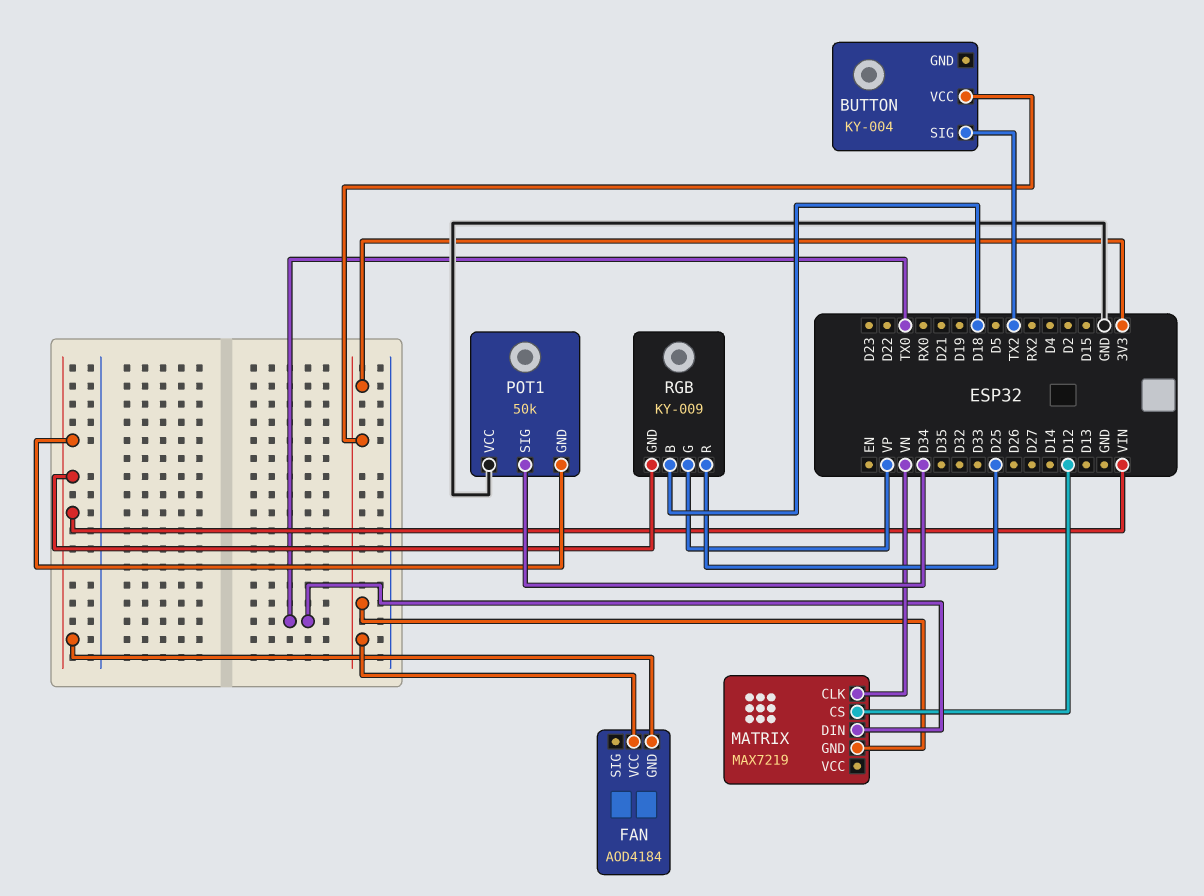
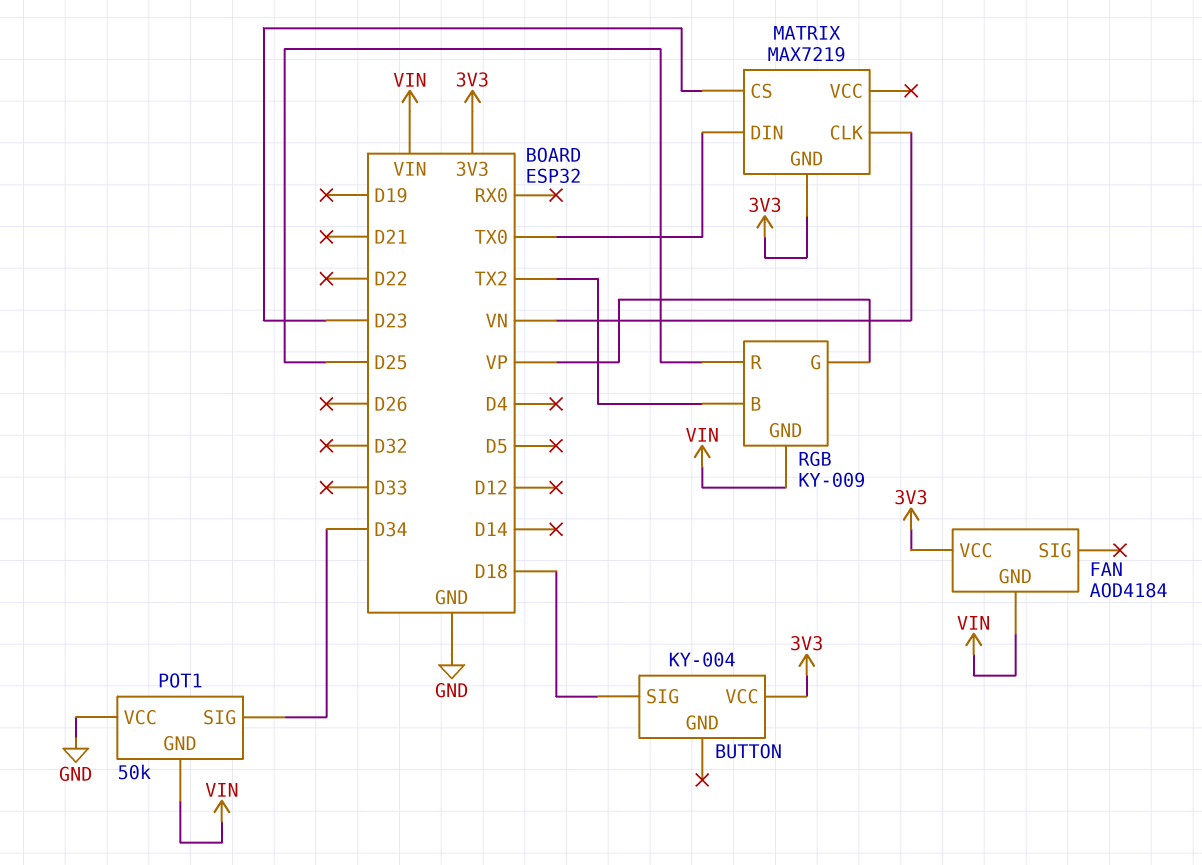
BUTTON pin SIG: TX2 -> D18
MATRIX pin CS: D12 -> D23
RGB pin B: D18 -> TX2

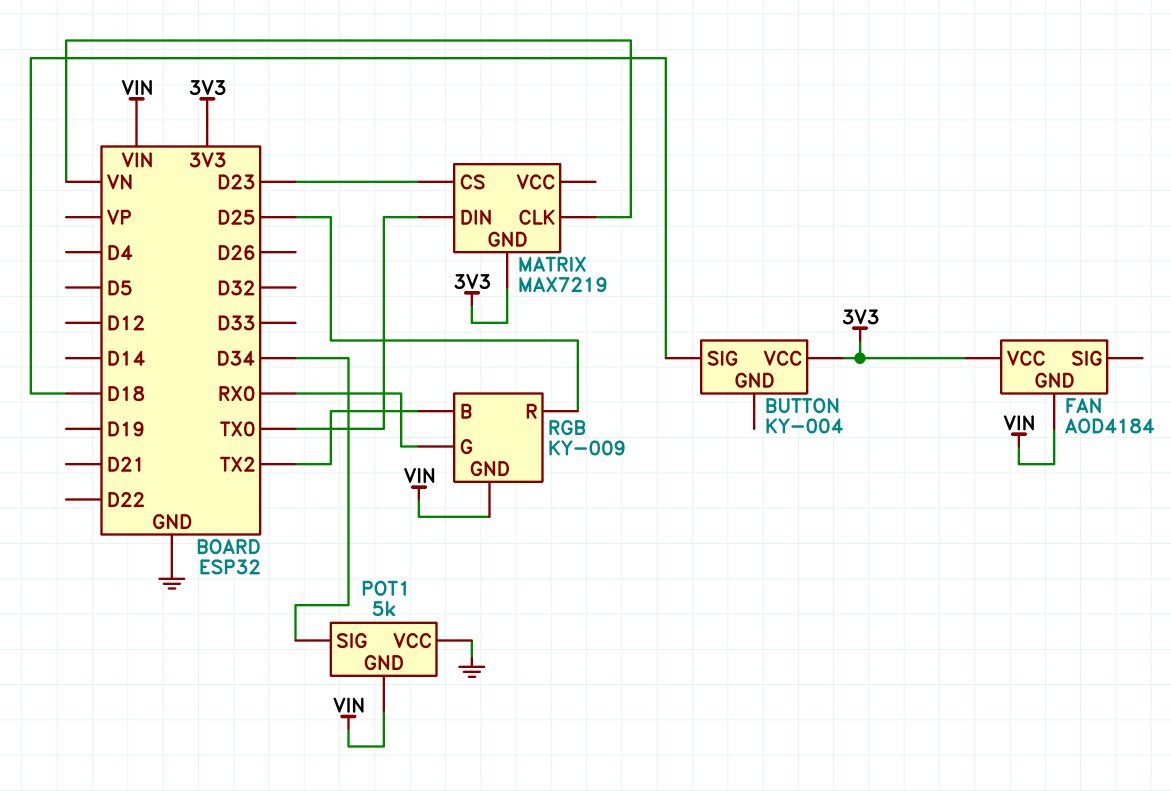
POT1: 50k -> 5k
RGB pin G: VP -> RX0

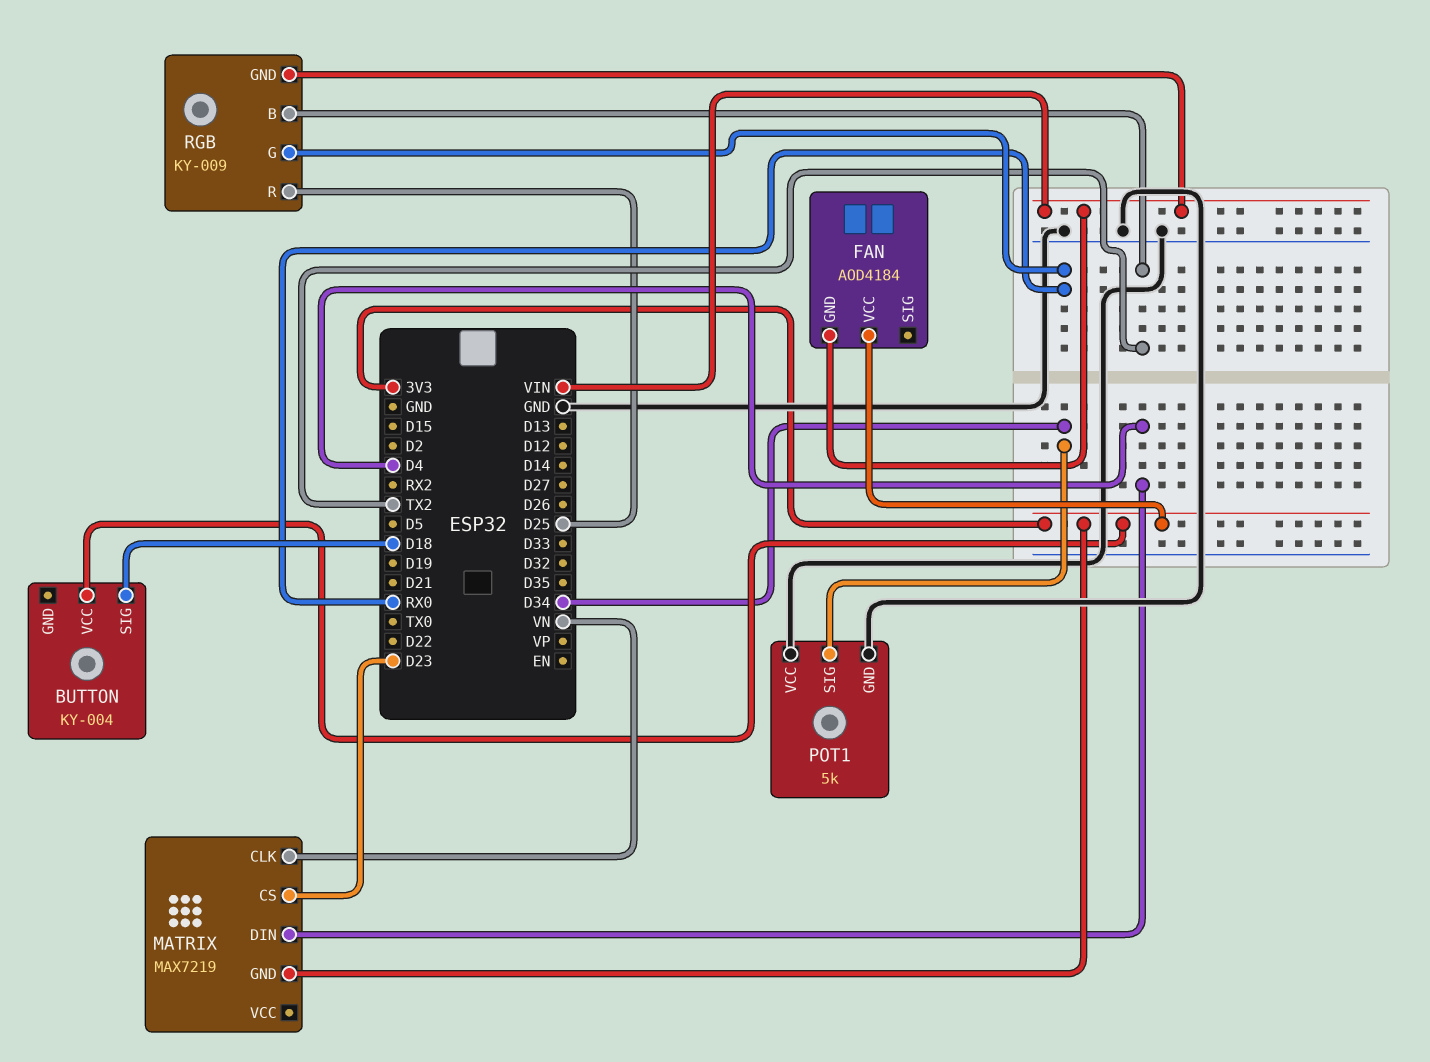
MATRIX pin DIN: TX0 -> D4
POT1 pin GND: VIN -> GND

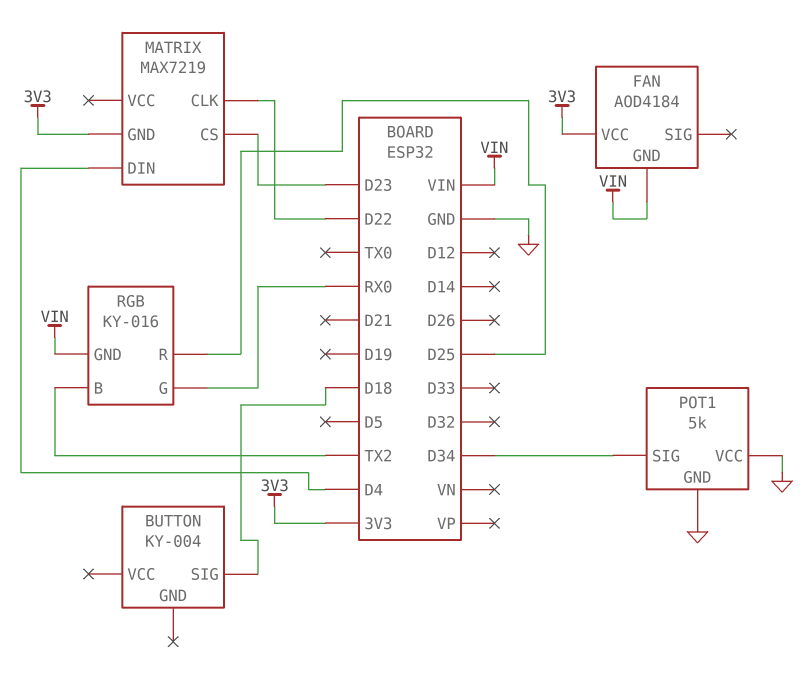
BUTTON pin VCC: 3V3 -> none
MATRIX pin CLK: VN -> D22
RGB: KY-009 -> KY-016

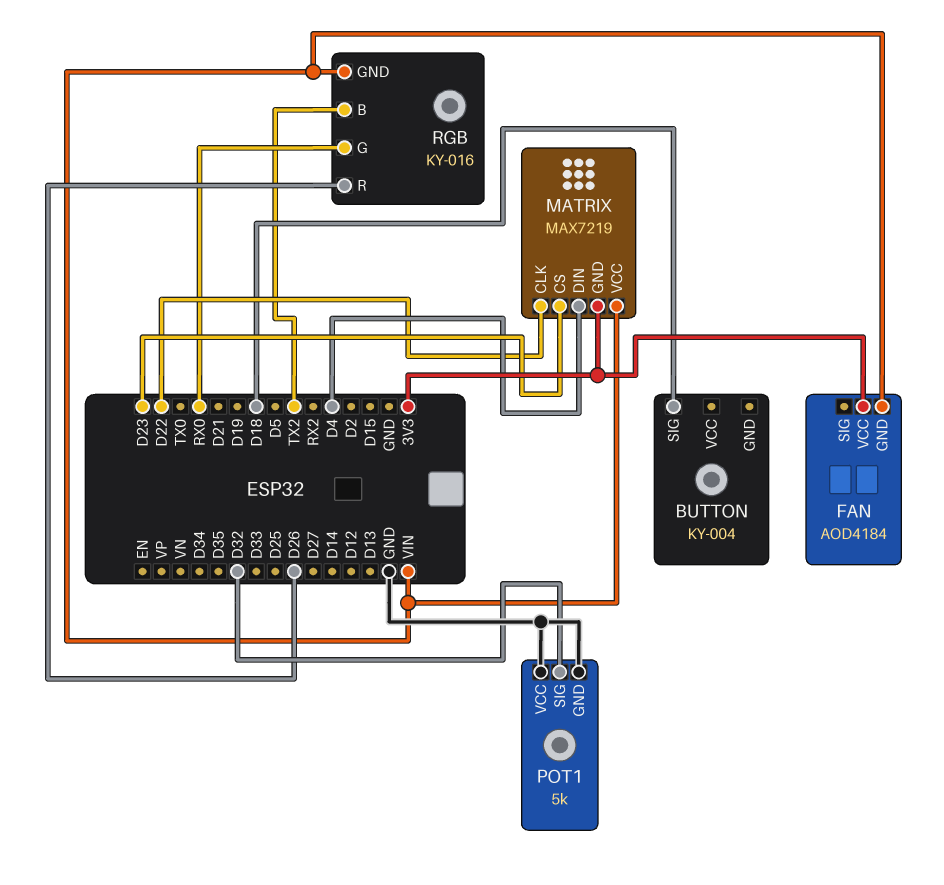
MATRIX pin VCC: none -> VIN
POT1 pin SIG: D34 -> D32
RGB pin R: D25 -> D26

